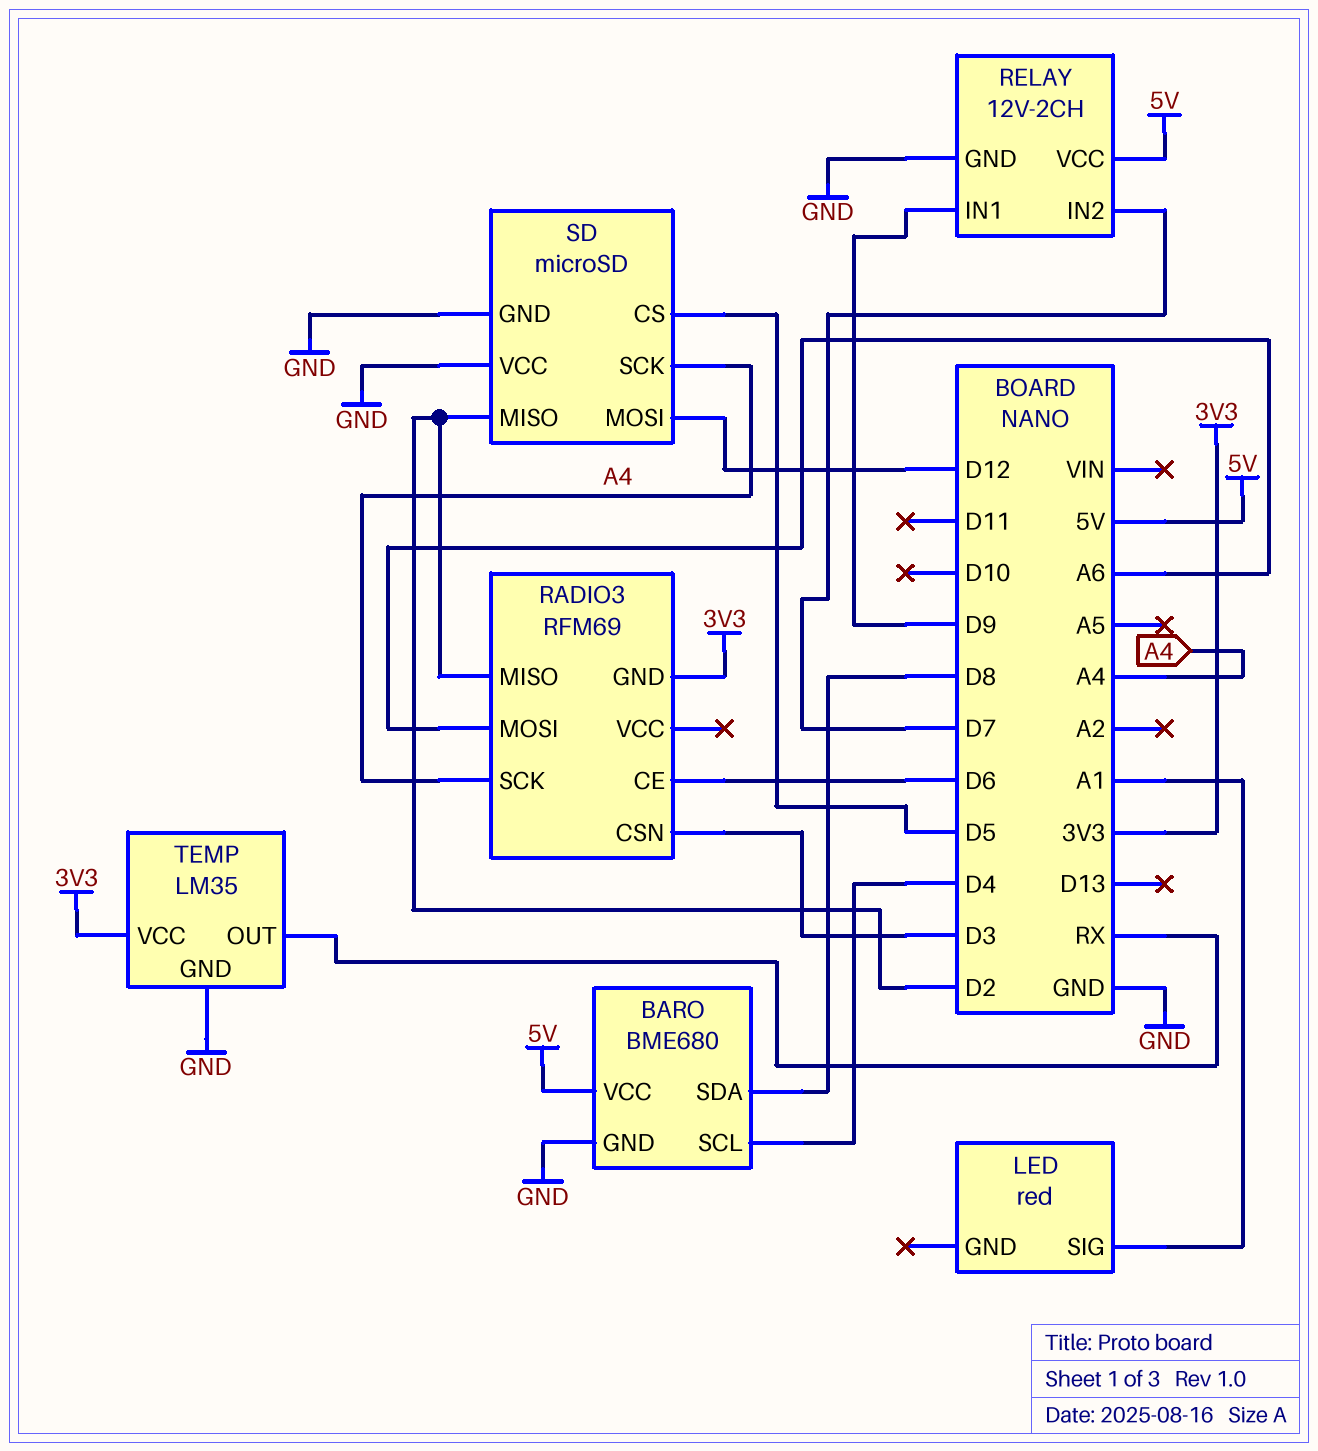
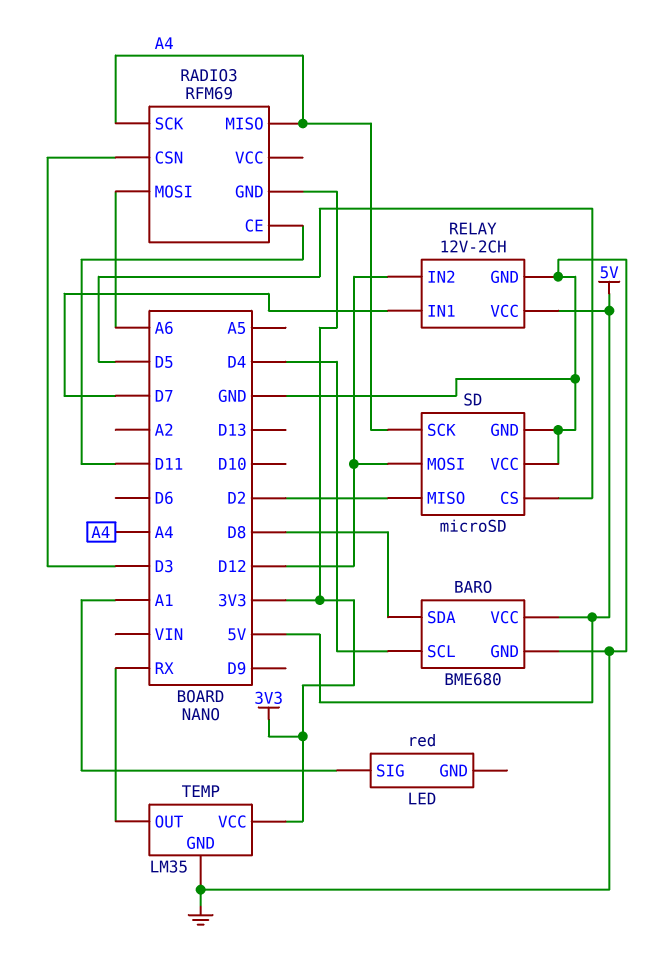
RADIO3 pin CE: D6 -> D11
RADIO3 pin MISO: D2 -> A4
RELAY pin IN1: D9 -> D7
RELAY pin IN2: D7 -> D12

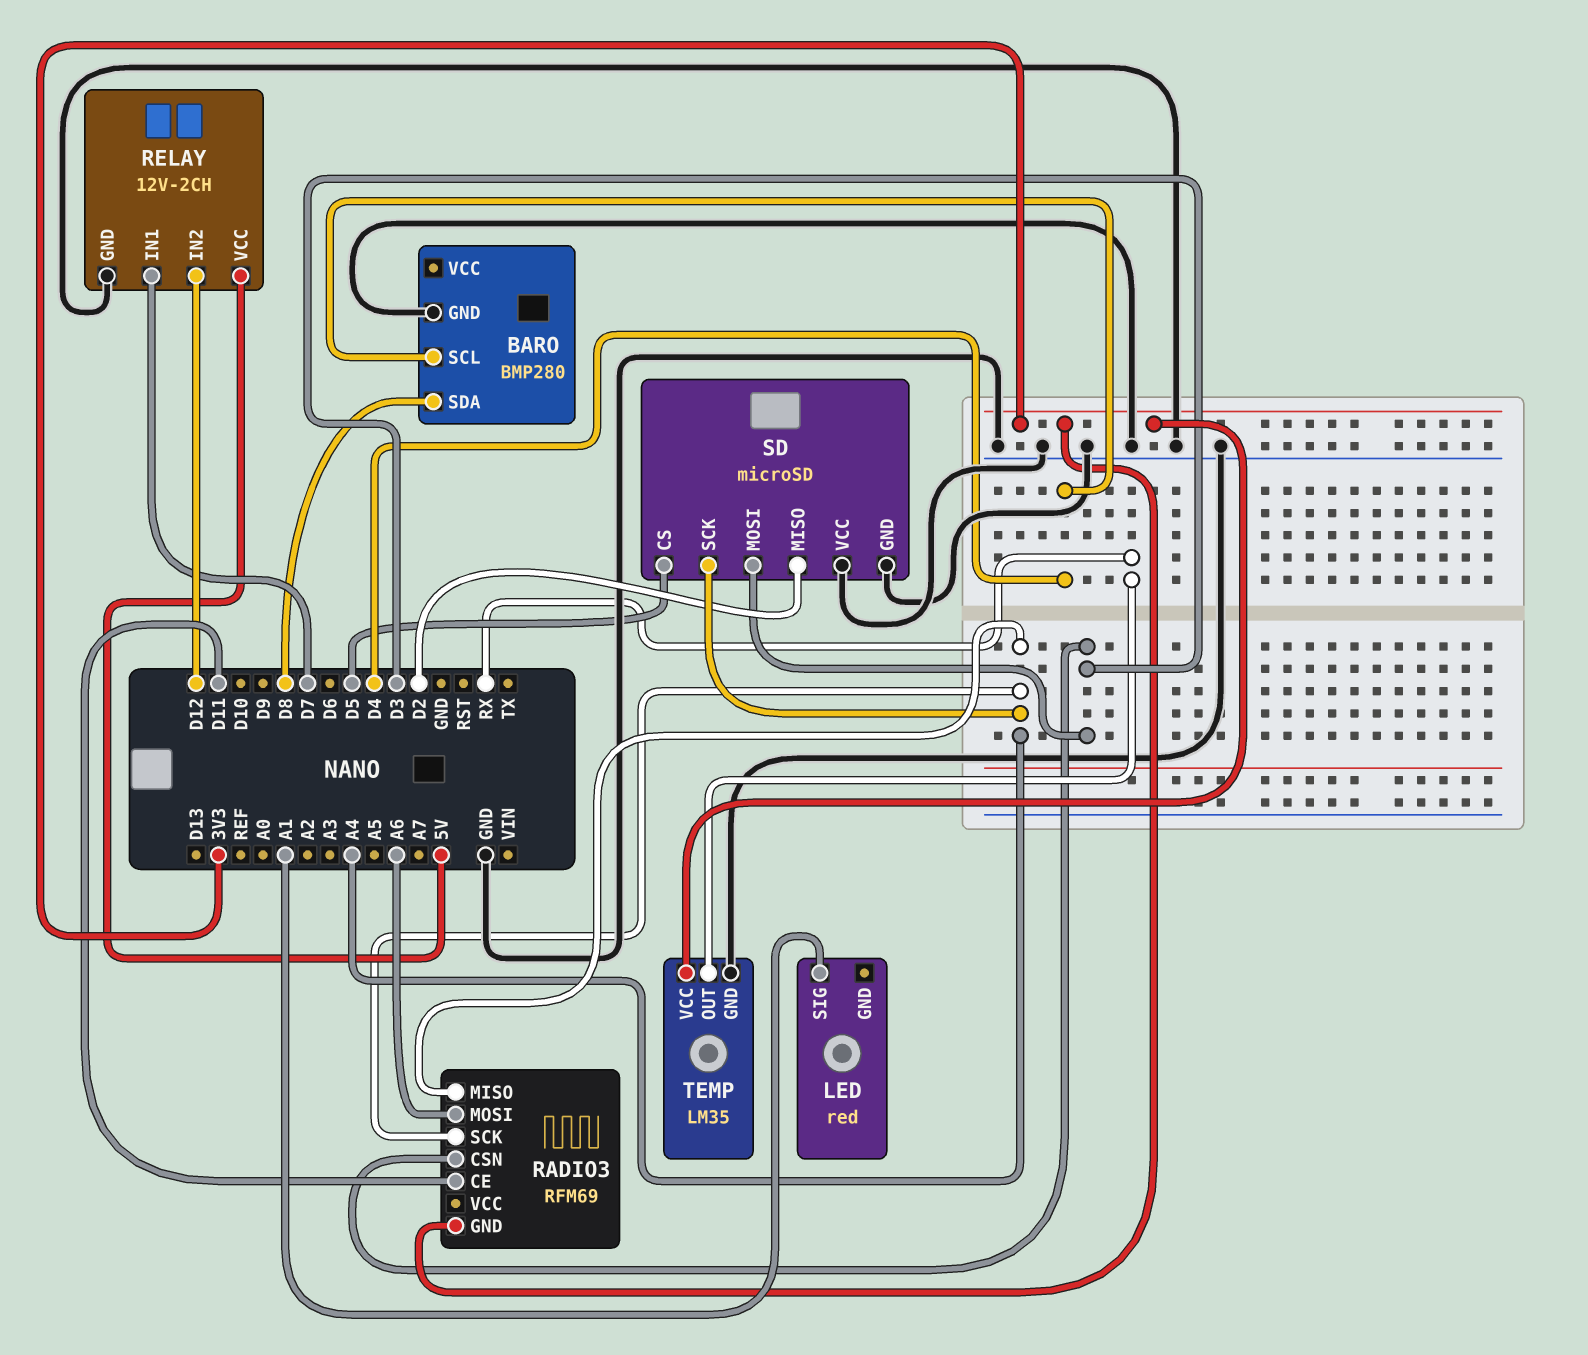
BARO: BME680 -> BMP280
BARO pin VCC: 5V -> none
SD pin MOSI: D12 -> D3

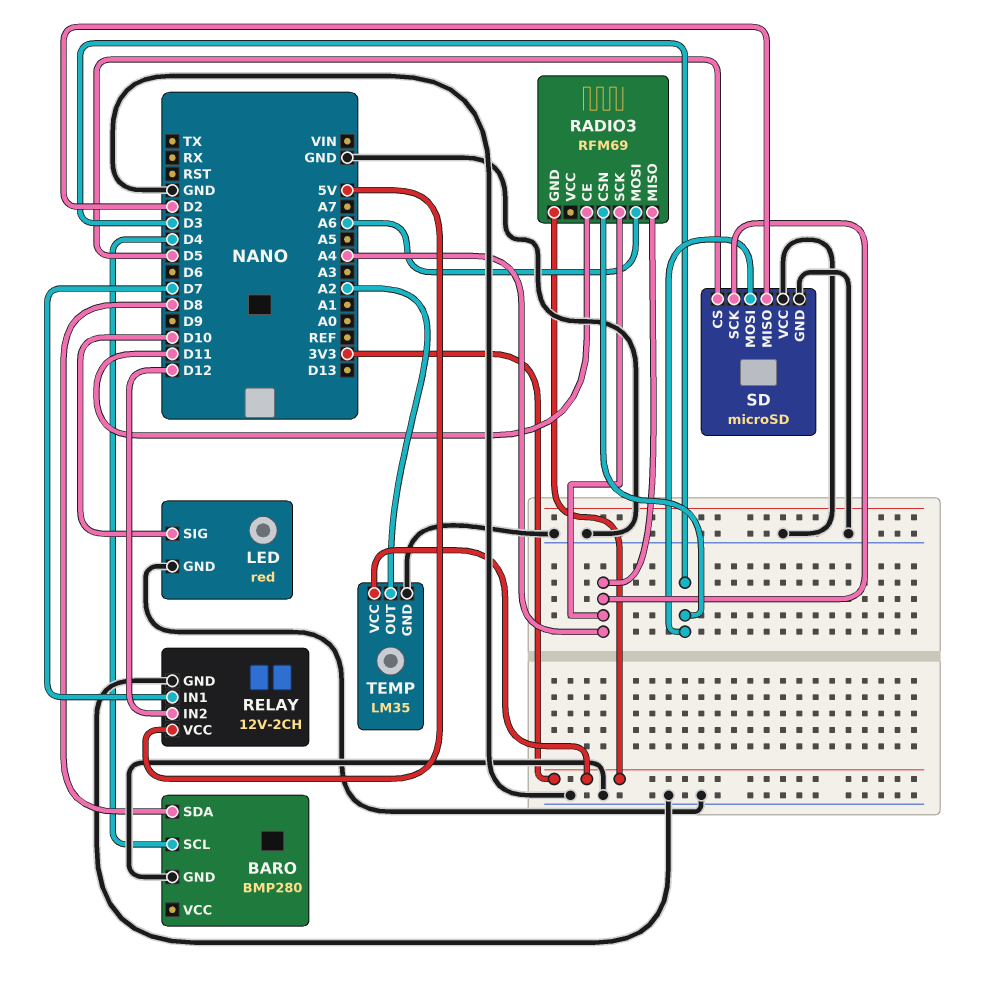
LED pin GND: none -> GND
LED pin SIG: A1 -> D10
TEMP pin OUT: RX -> A2

